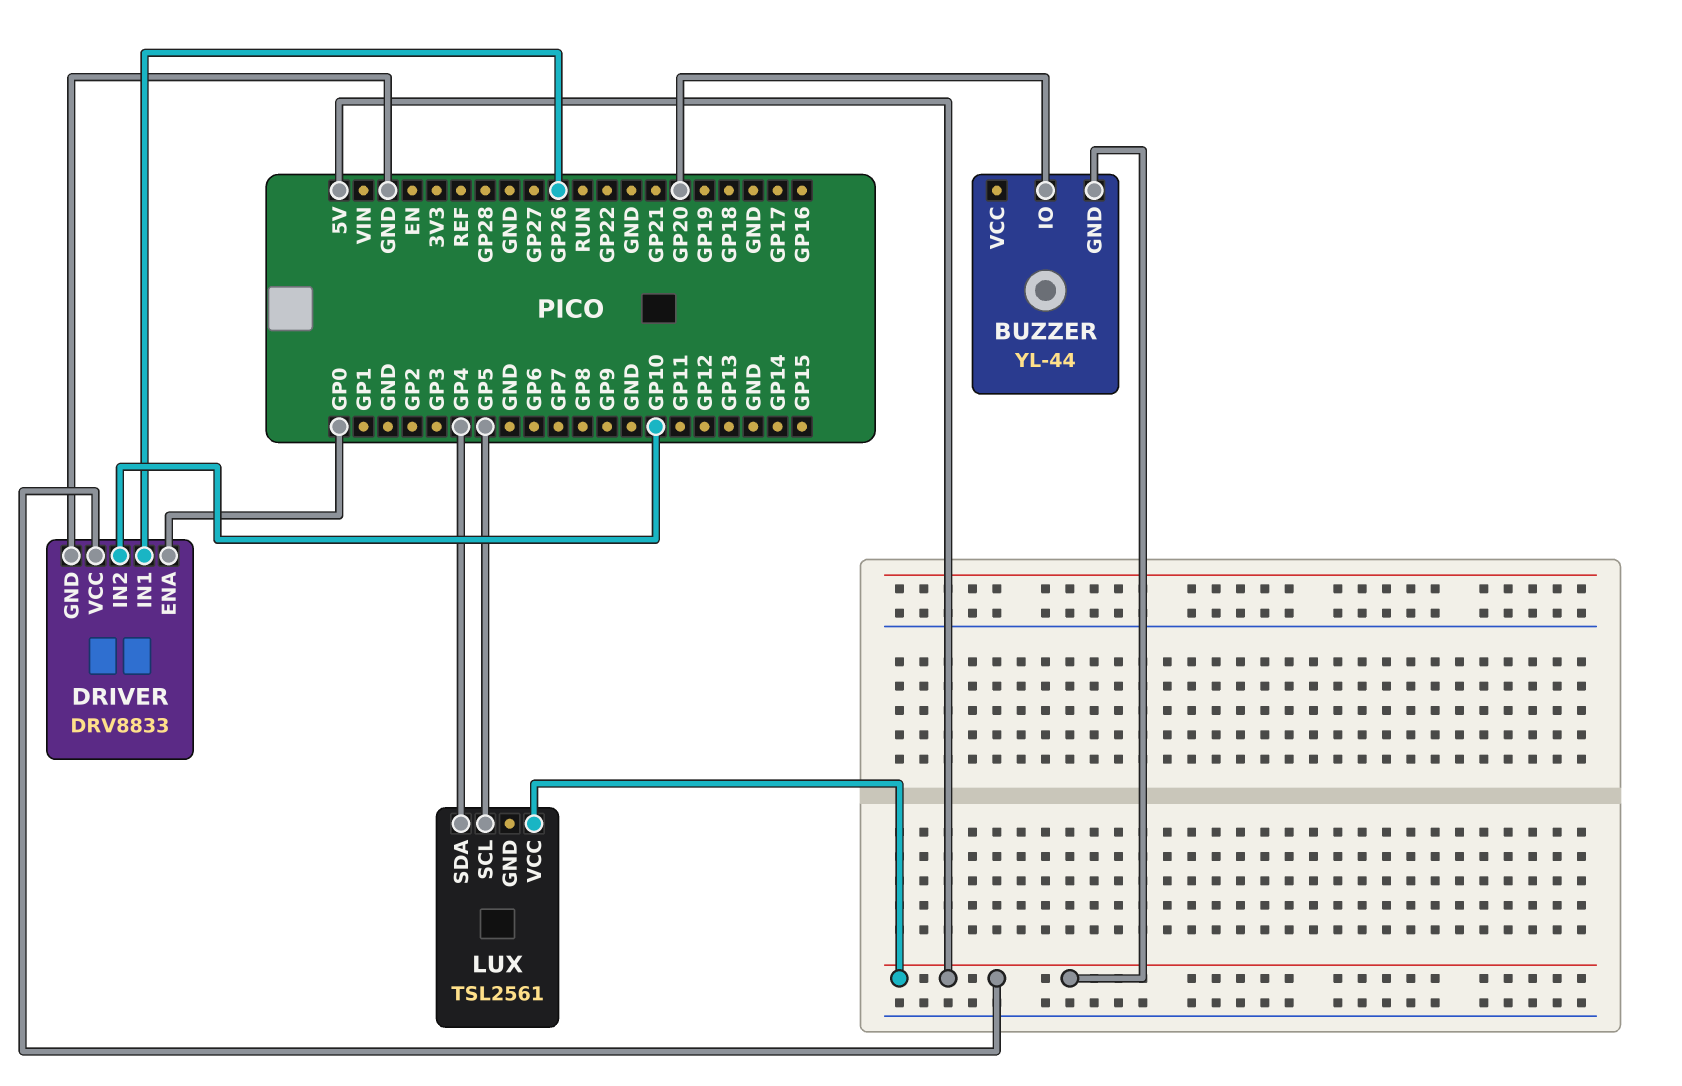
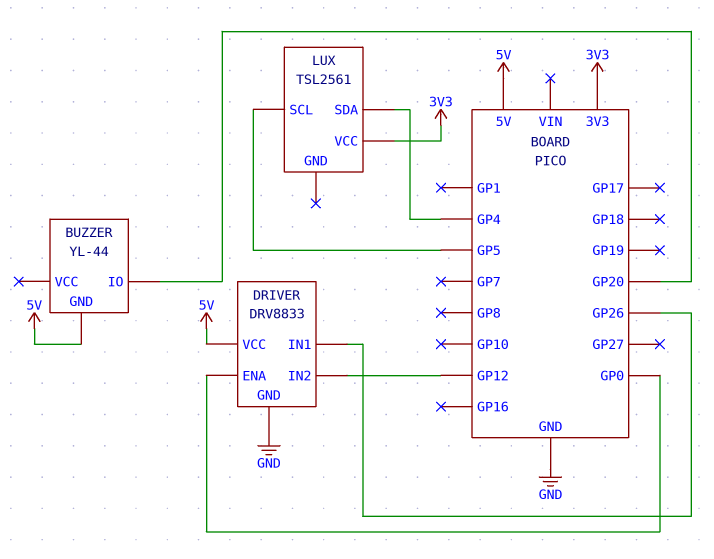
DRIVER pin IN2: GP10 -> GP12
LUX pin VCC: 5V -> 3V3

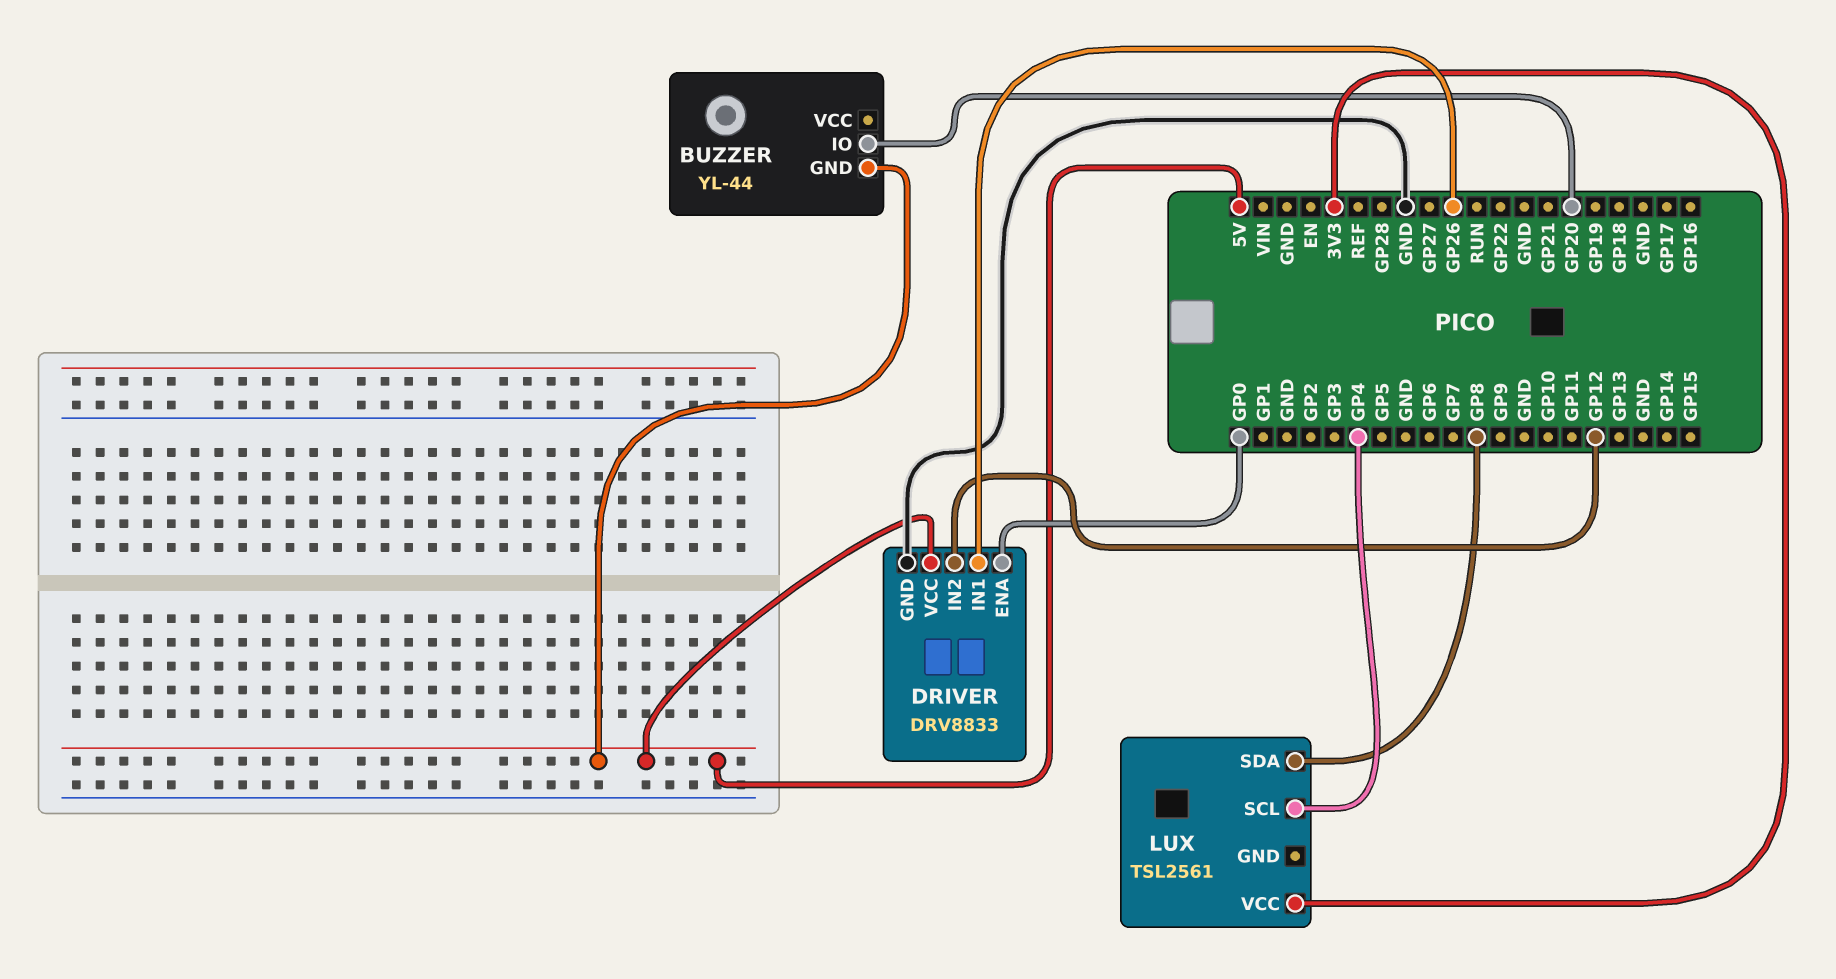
LUX pin SCL: GP5 -> GP4
LUX pin SDA: GP4 -> GP8

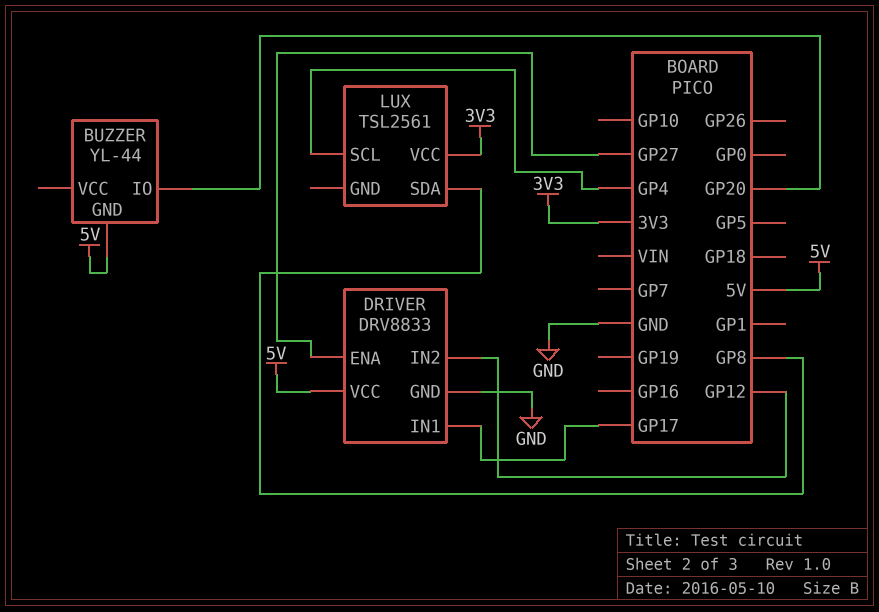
DRIVER pin ENA: GP0 -> GP27
DRIVER pin IN1: GP26 -> GP17

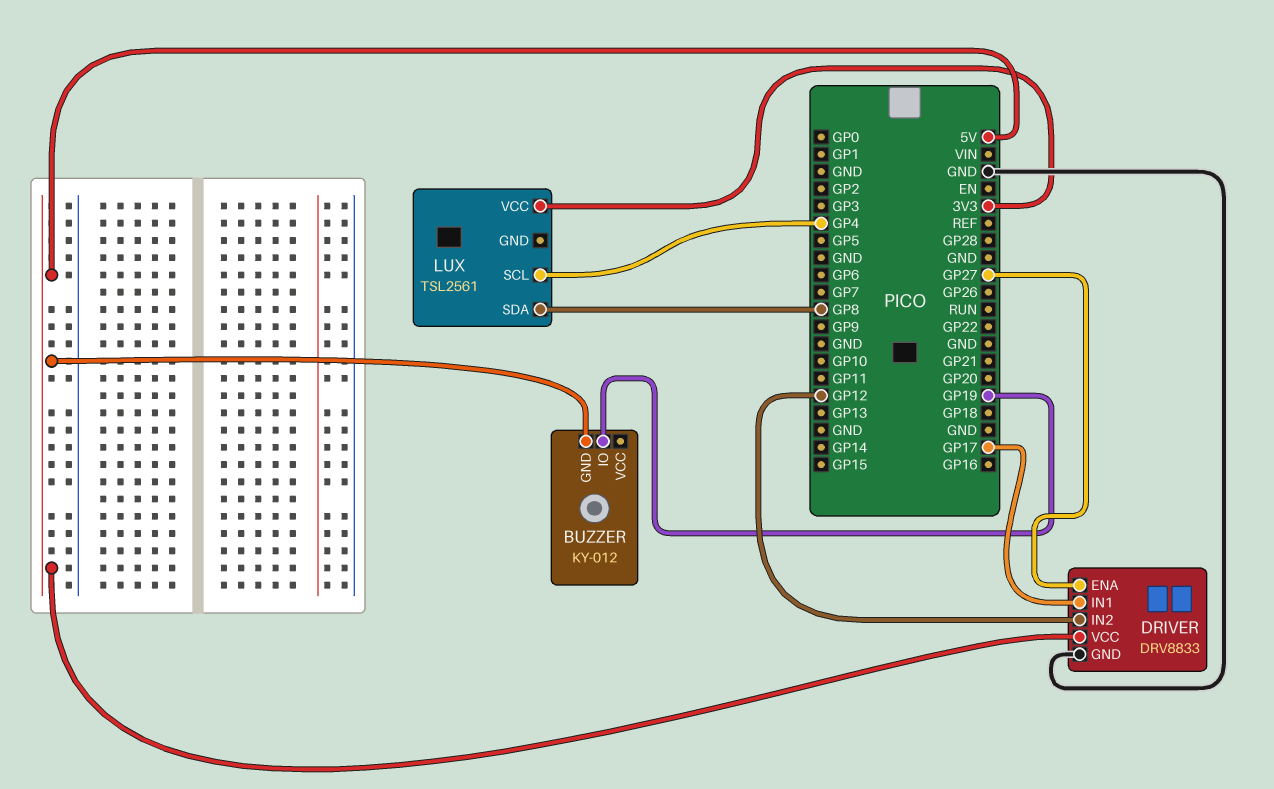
BUZZER: YL-44 -> KY-012
BUZZER pin IO: GP20 -> GP19

